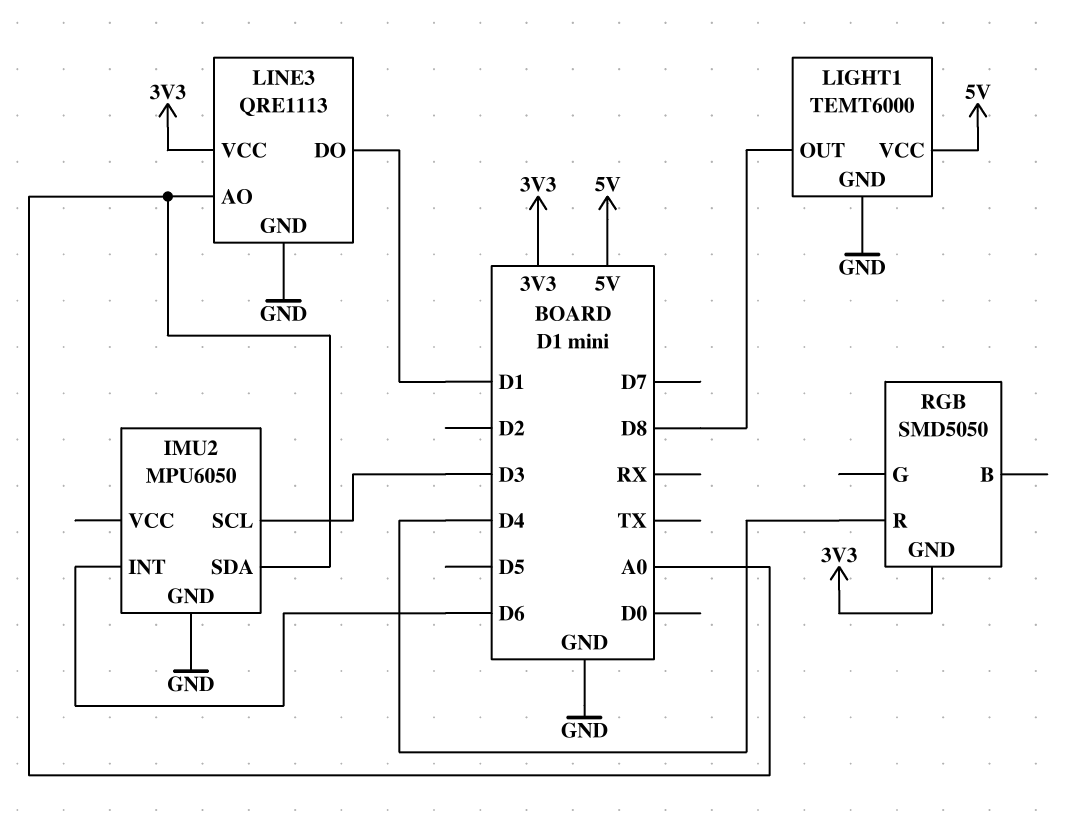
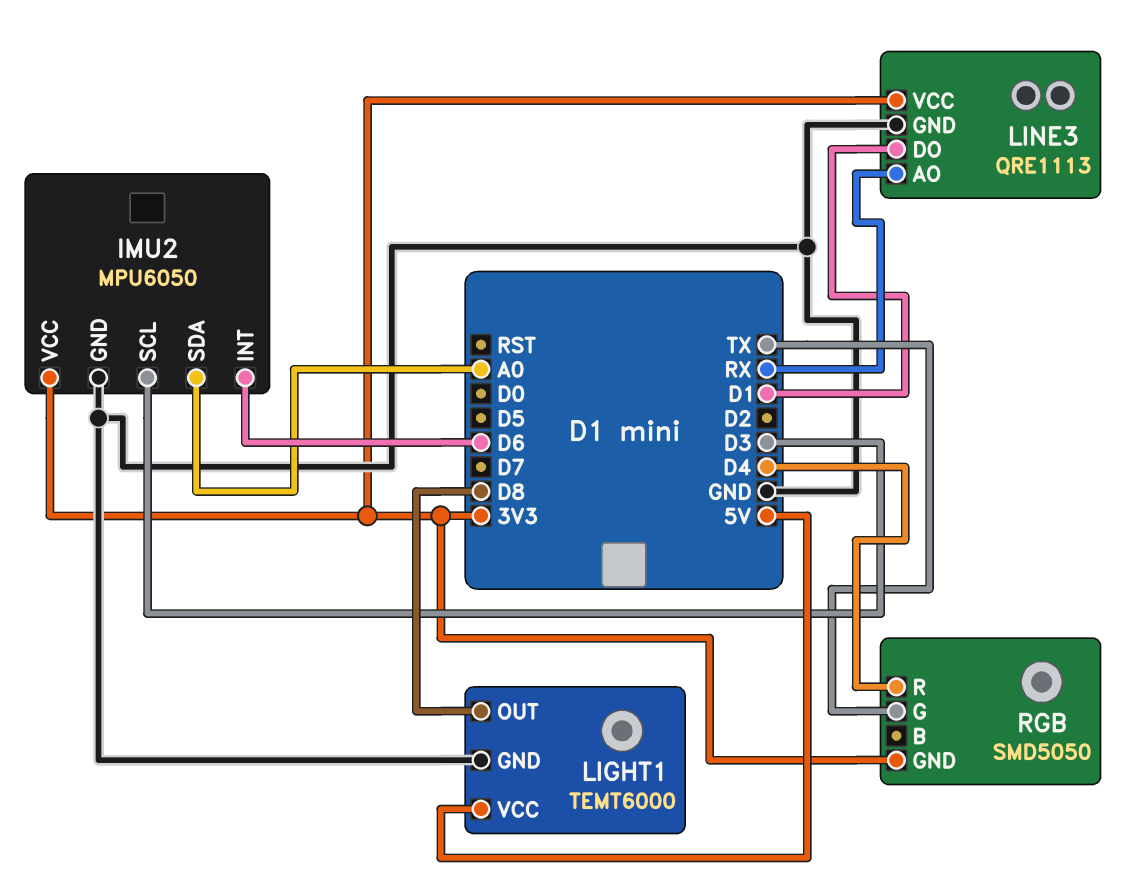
IMU2 pin VCC: none -> 3V3
LINE3 pin AO: A0 -> RX
RGB pin G: none -> TX

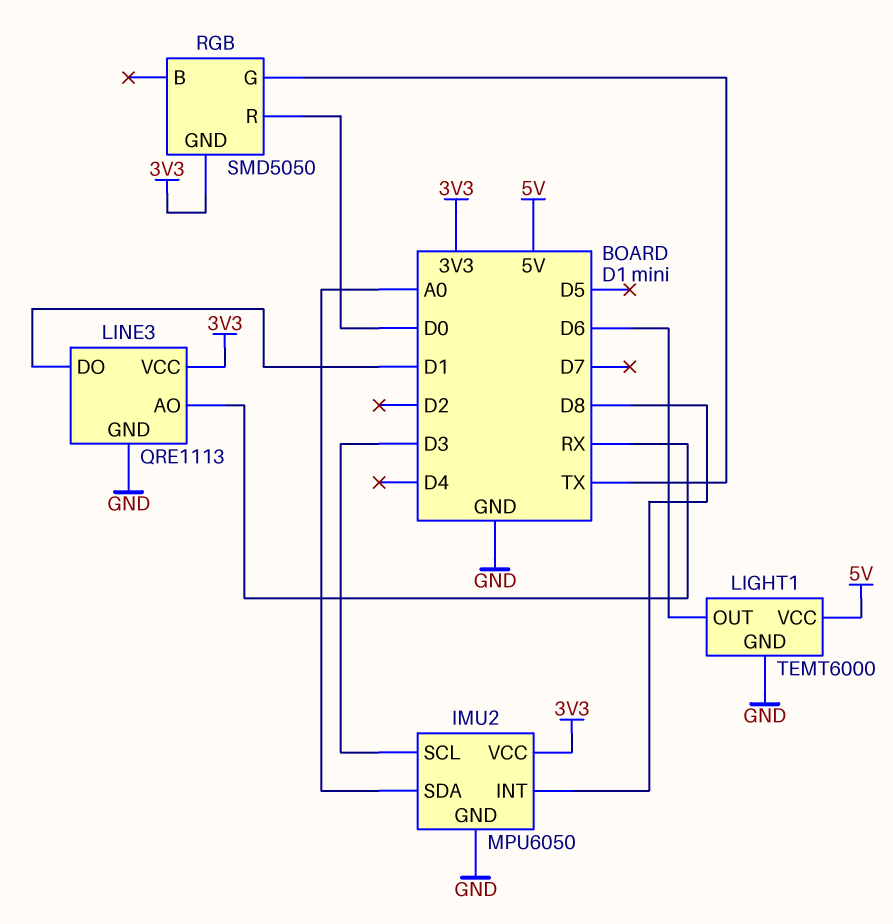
IMU2 pin INT: D6 -> D8
LIGHT1 pin OUT: D8 -> D6
RGB pin R: D4 -> D0

